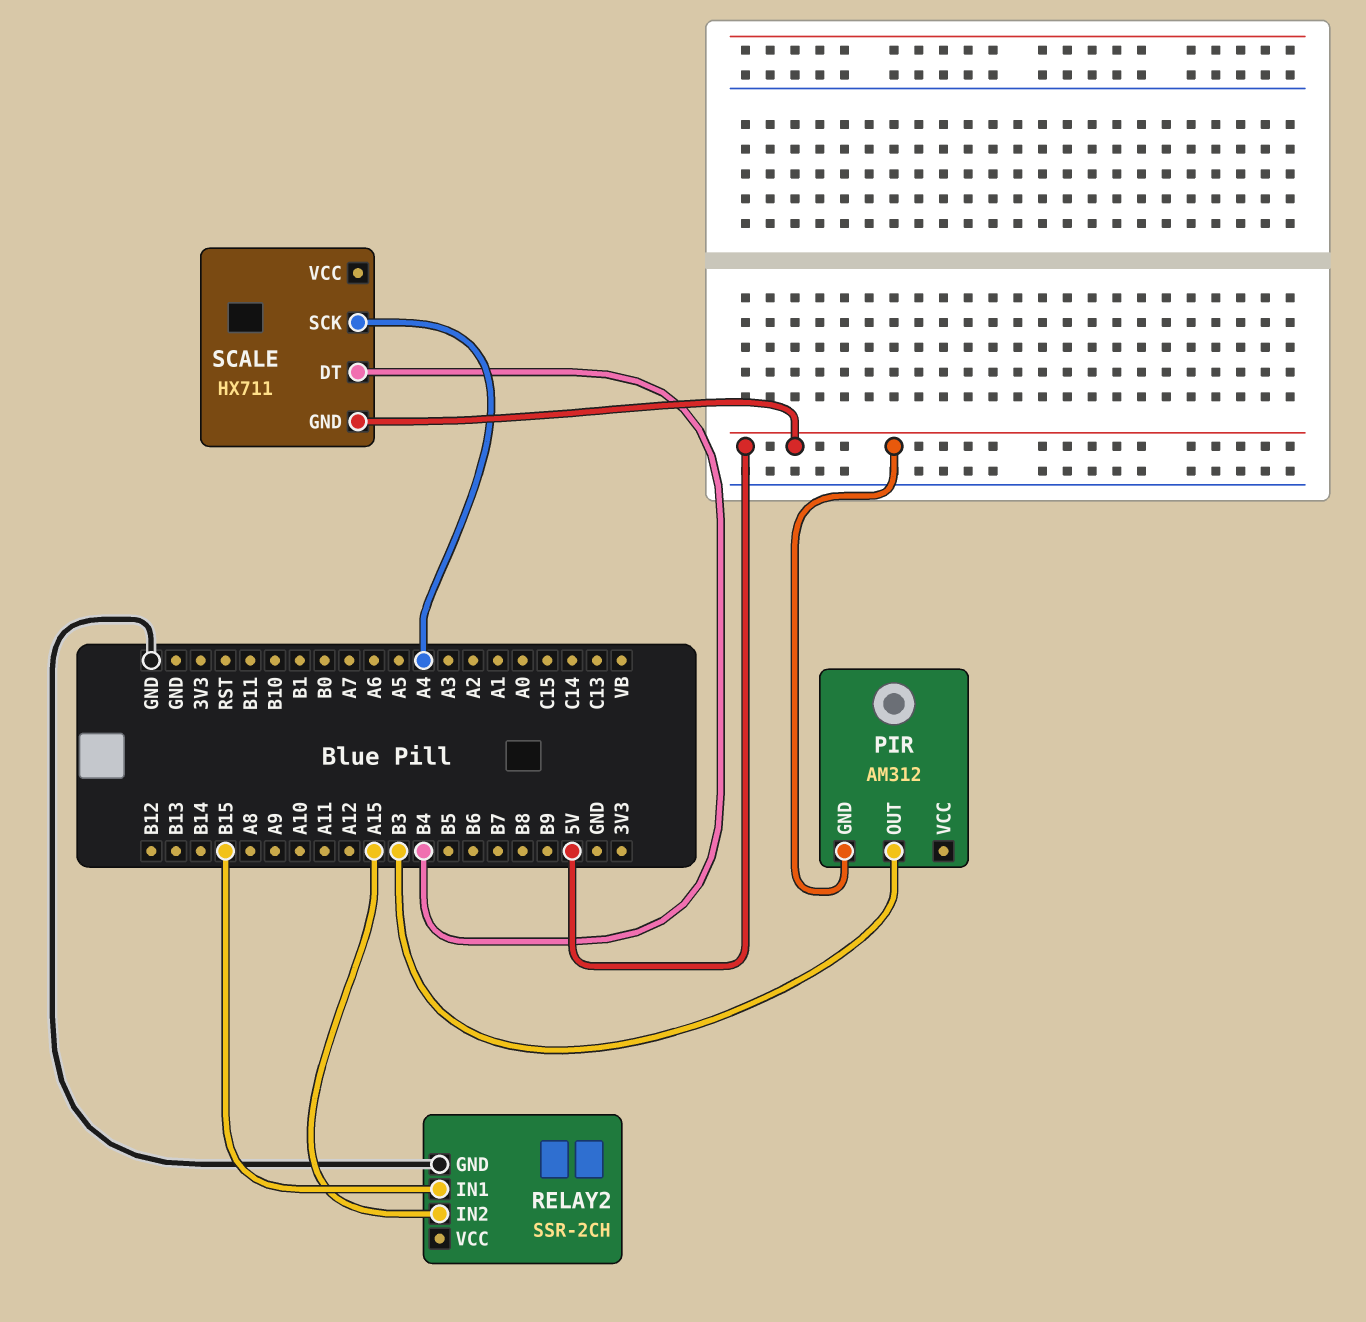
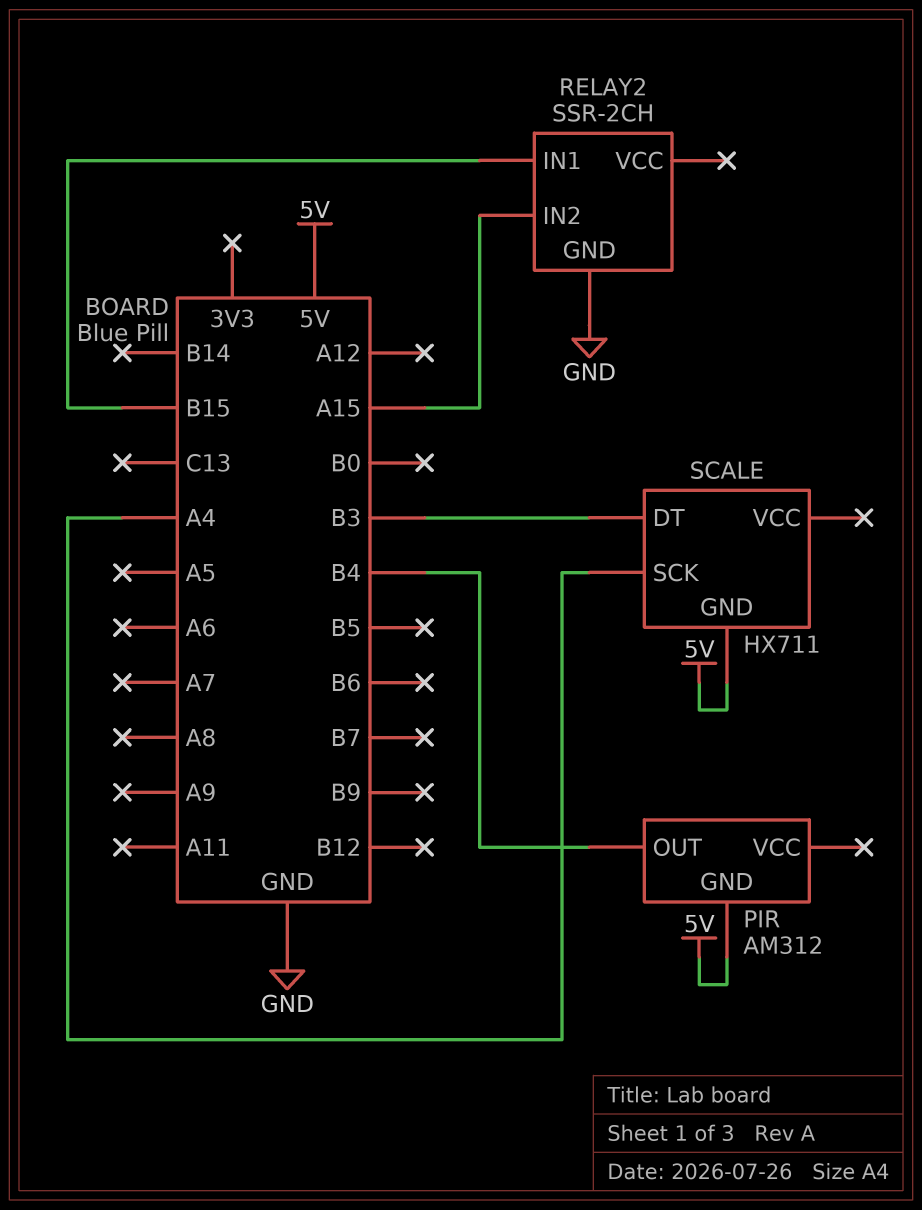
PIR pin OUT: B3 -> B4
SCALE pin DT: B4 -> B3

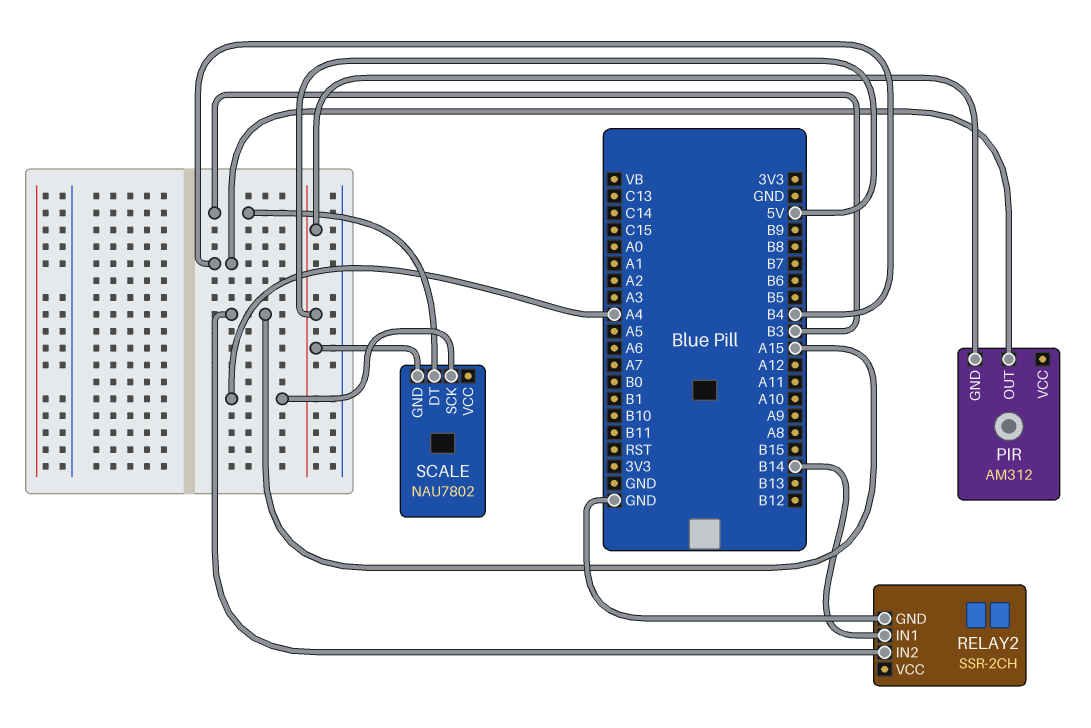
RELAY2 pin IN1: B15 -> B14
SCALE: HX711 -> NAU7802

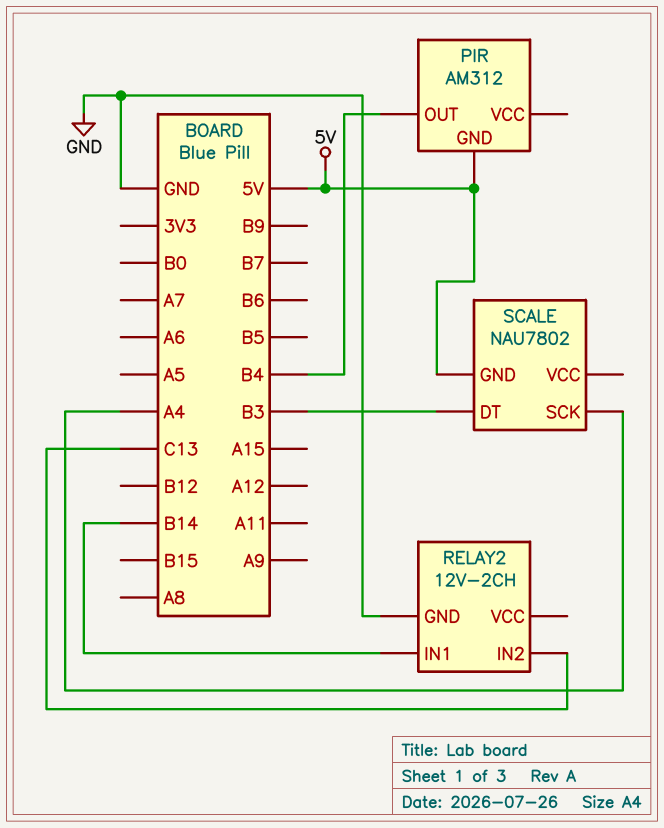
RELAY2: SSR-2CH -> 12V-2CH
RELAY2 pin IN2: A15 -> C13

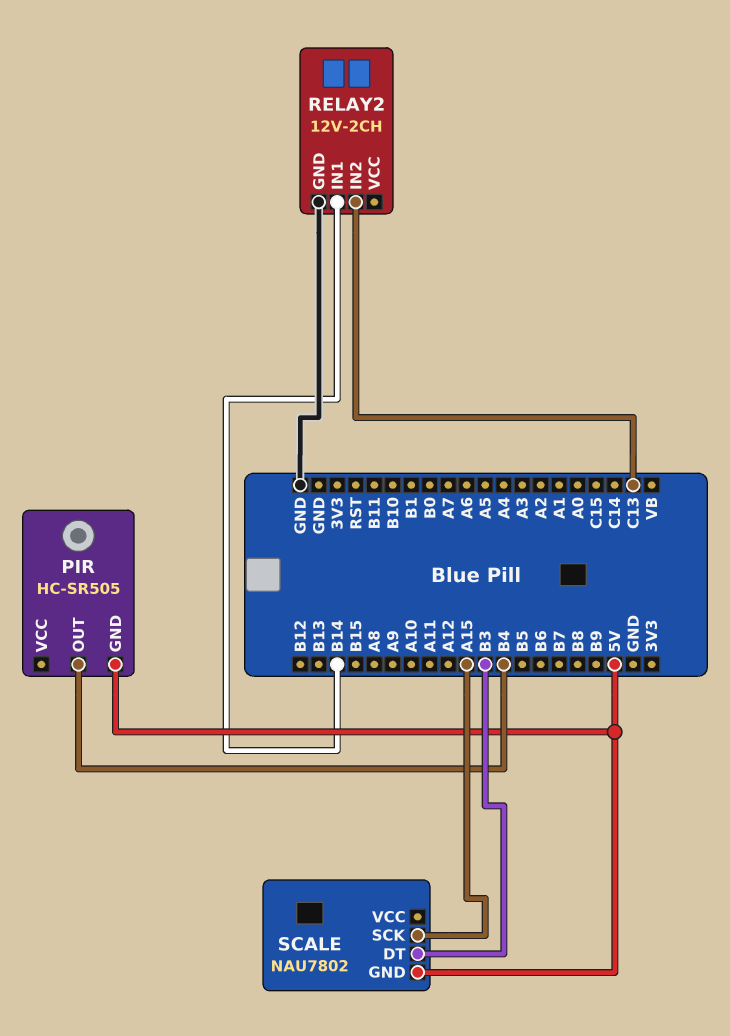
PIR: AM312 -> HC-SR505
SCALE pin SCK: A4 -> A15

